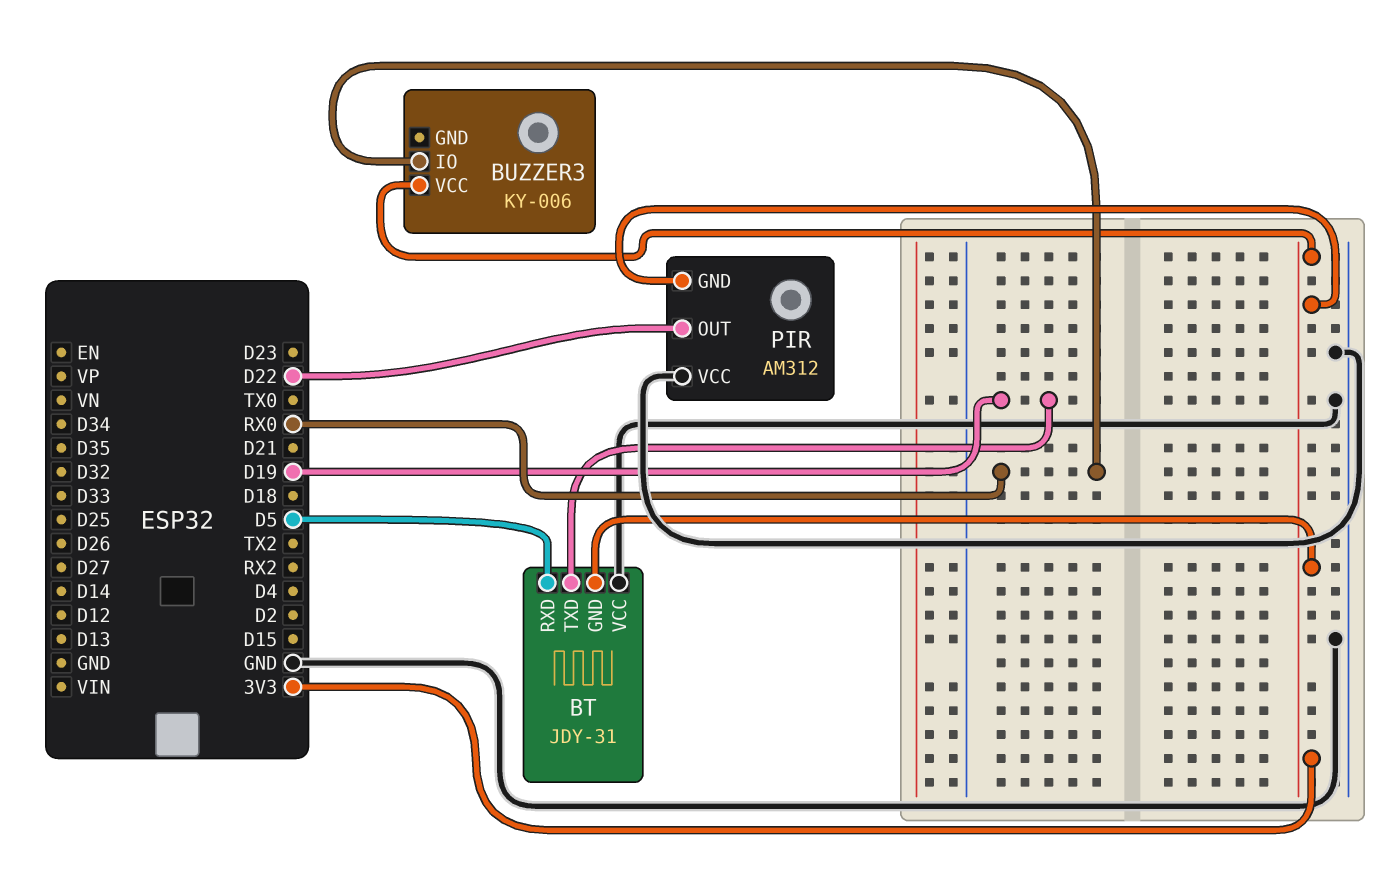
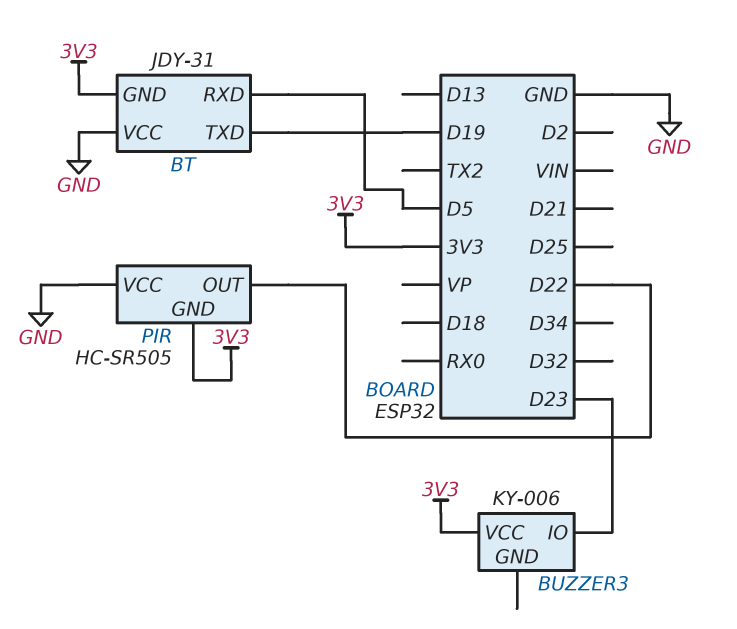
BUZZER3 pin IO: RX0 -> D23
PIR: AM312 -> HC-SR505

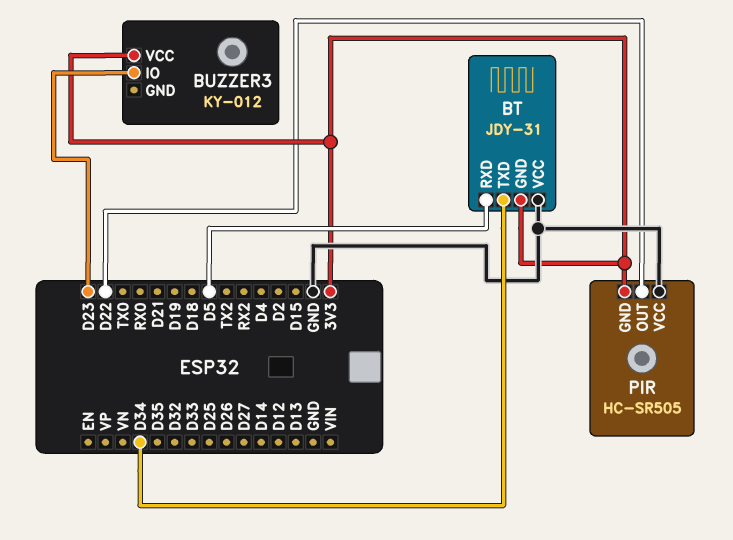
BT pin TXD: D19 -> D34
BUZZER3: KY-006 -> KY-012

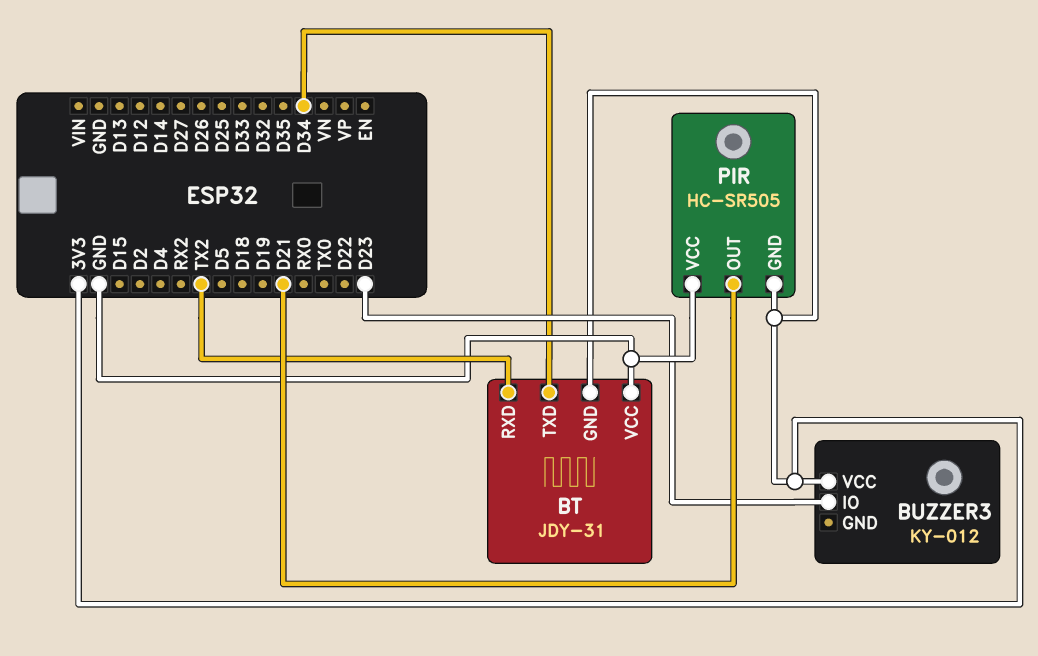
BT pin RXD: D5 -> TX2
PIR pin OUT: D22 -> D21

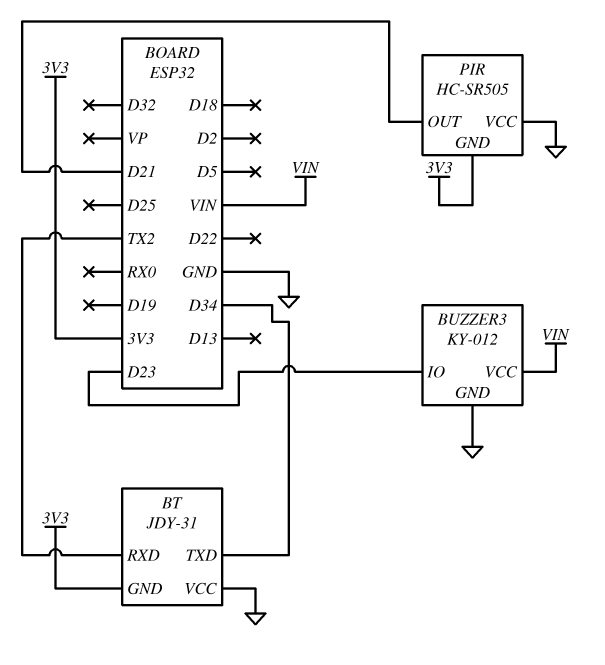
BUZZER3 pin GND: none -> GND
BUZZER3 pin VCC: 3V3 -> VIN

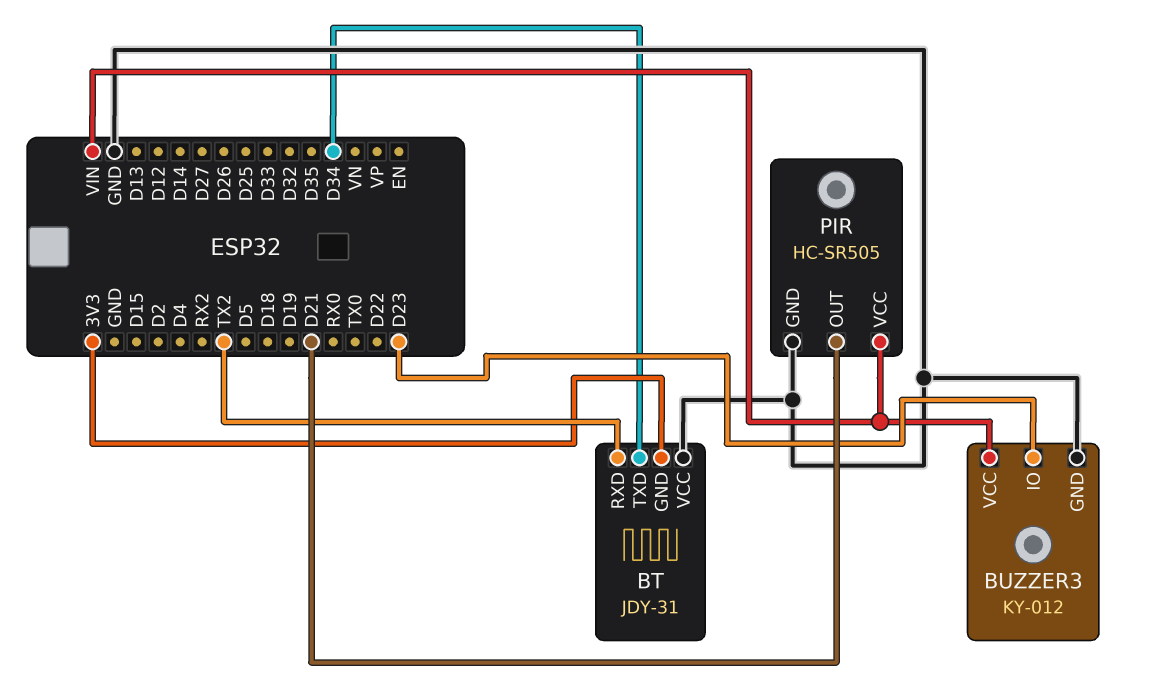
PIR pin GND: 3V3 -> GND
PIR pin VCC: GND -> VIN

